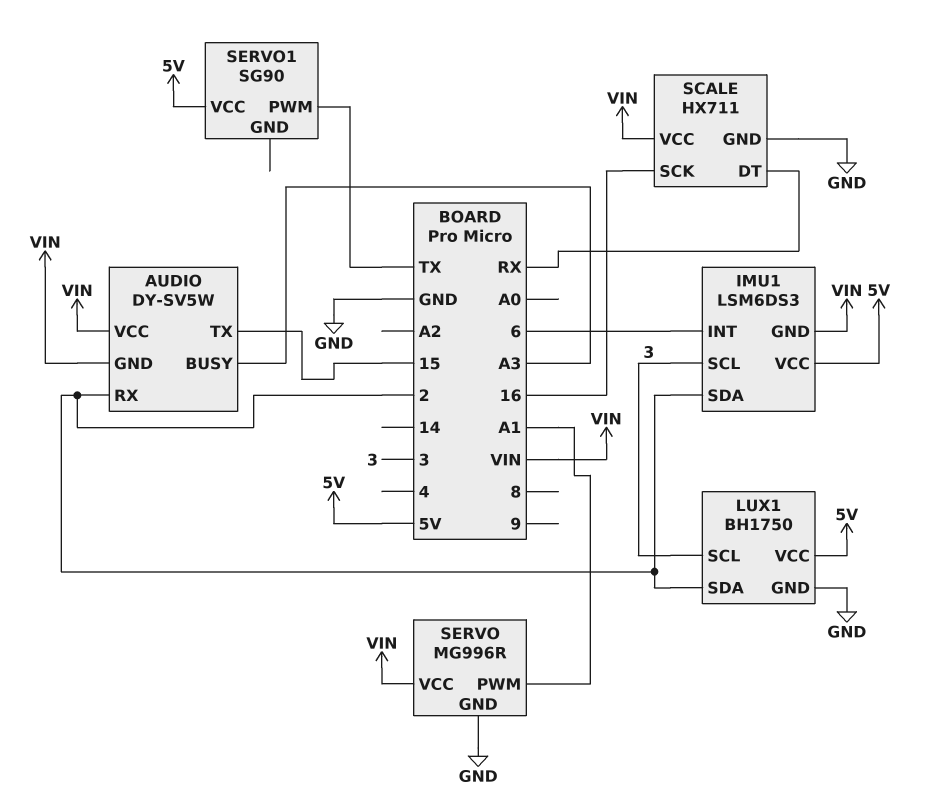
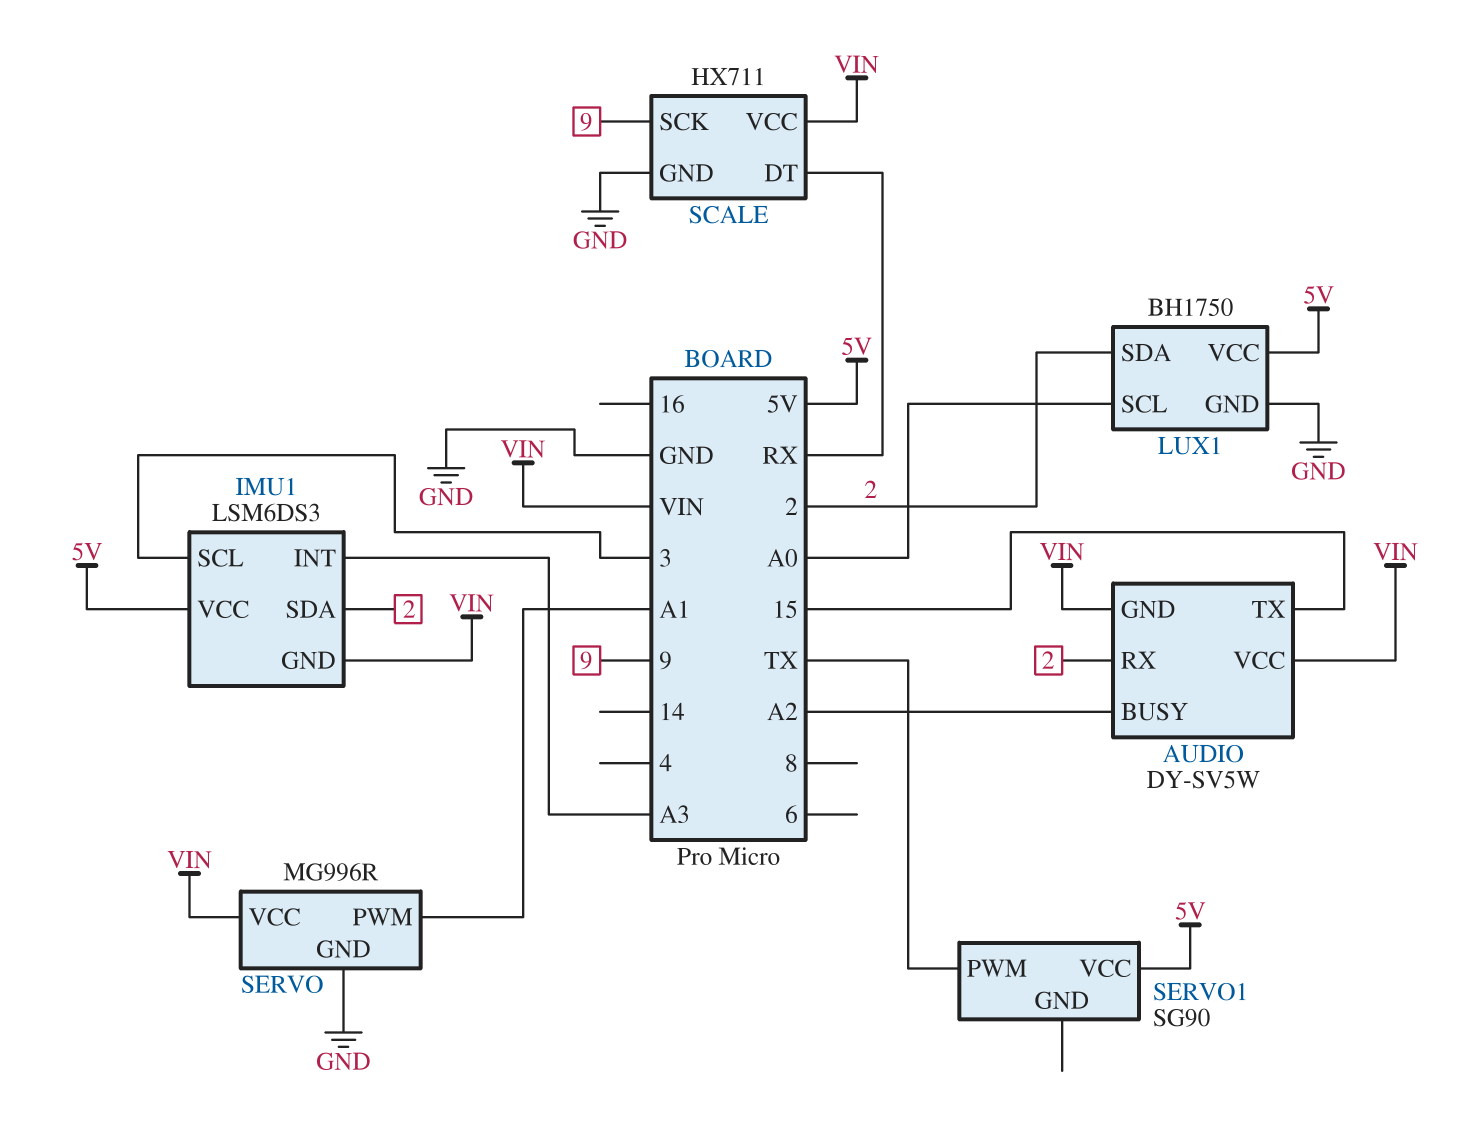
AUDIO pin BUSY: A3 -> A2
IMU1 pin INT: 6 -> A3
LUX1 pin SCL: 3 -> A0
SCALE pin SCK: 16 -> 9

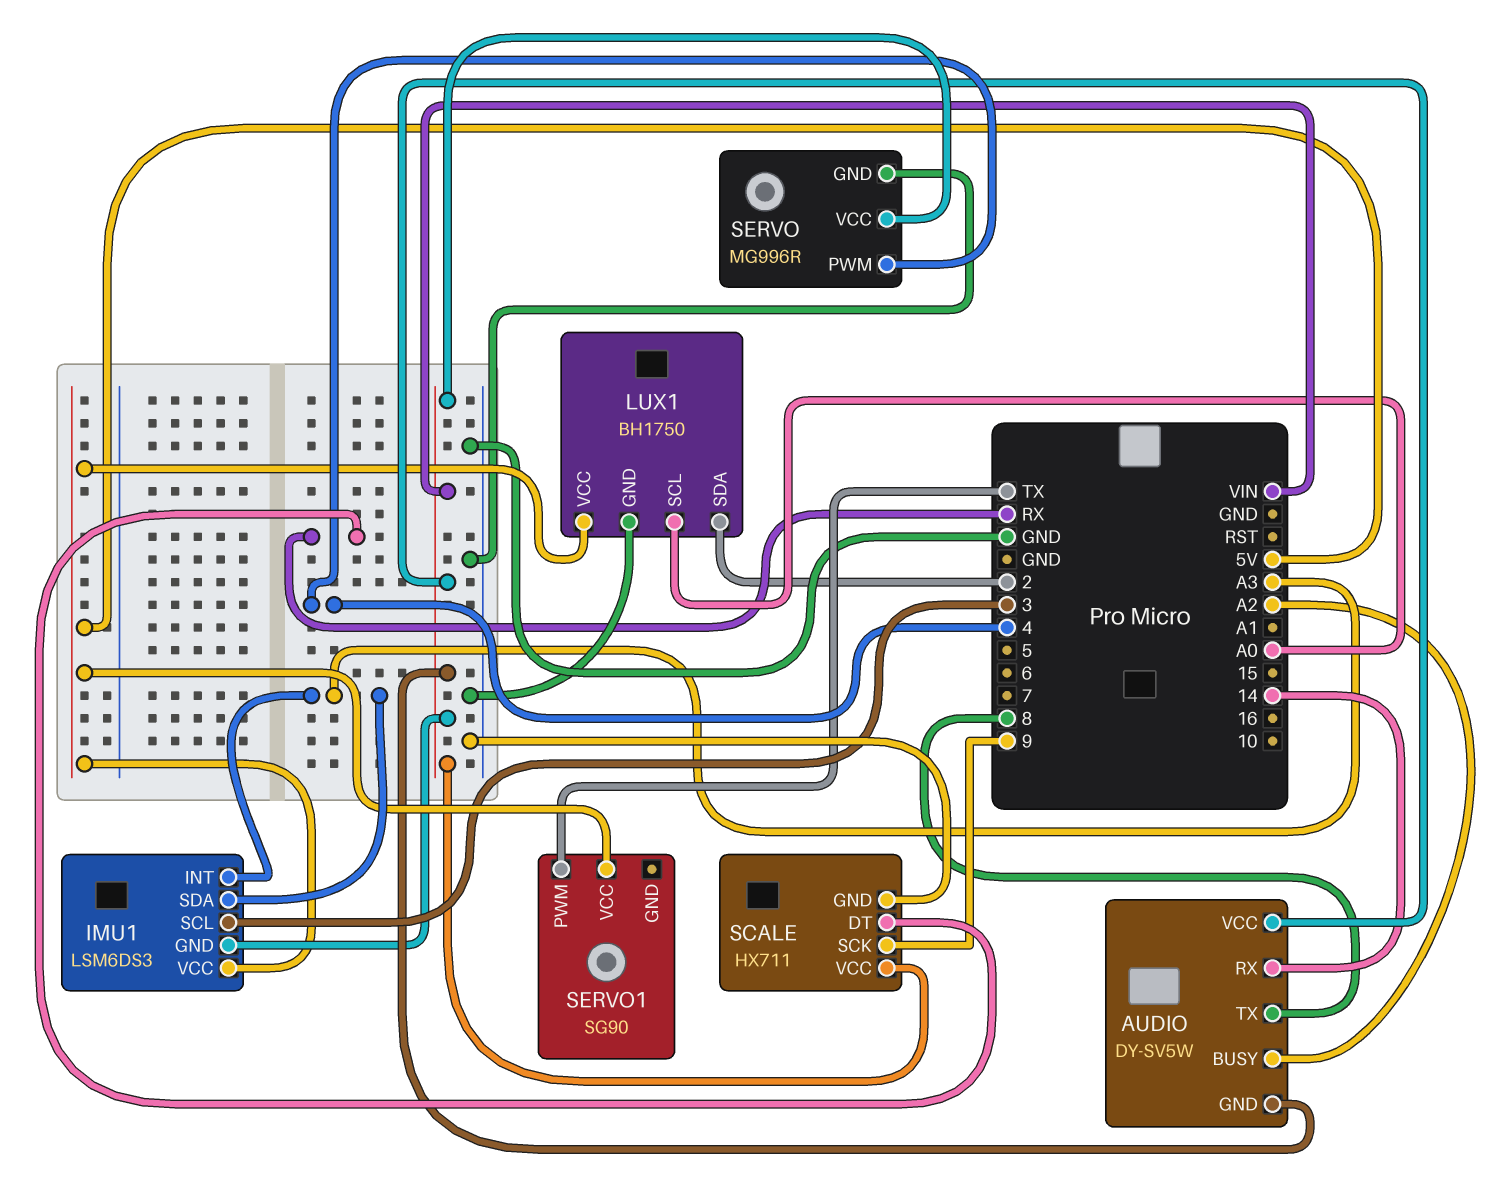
AUDIO pin RX: 2 -> 14
AUDIO pin TX: 15 -> 8
IMU1 pin SDA: 2 -> A3
SERVO pin PWM: A1 -> 4

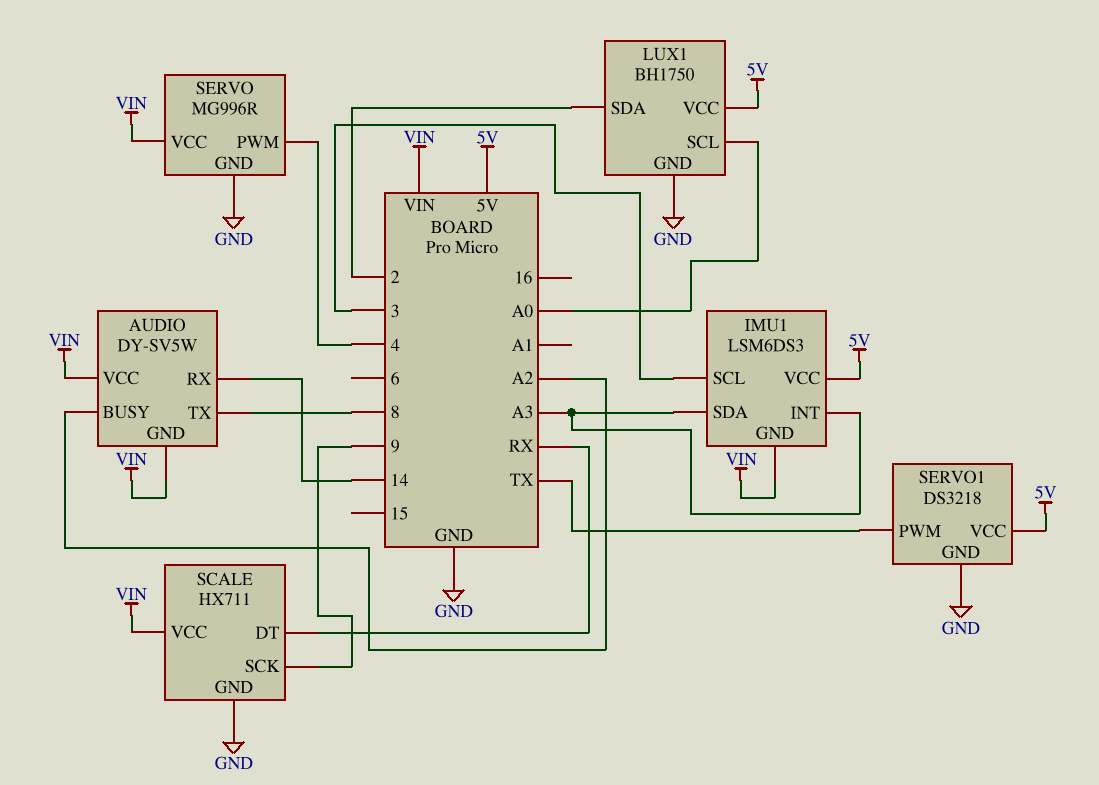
SERVO1: SG90 -> DS3218
SERVO1 pin GND: none -> GND

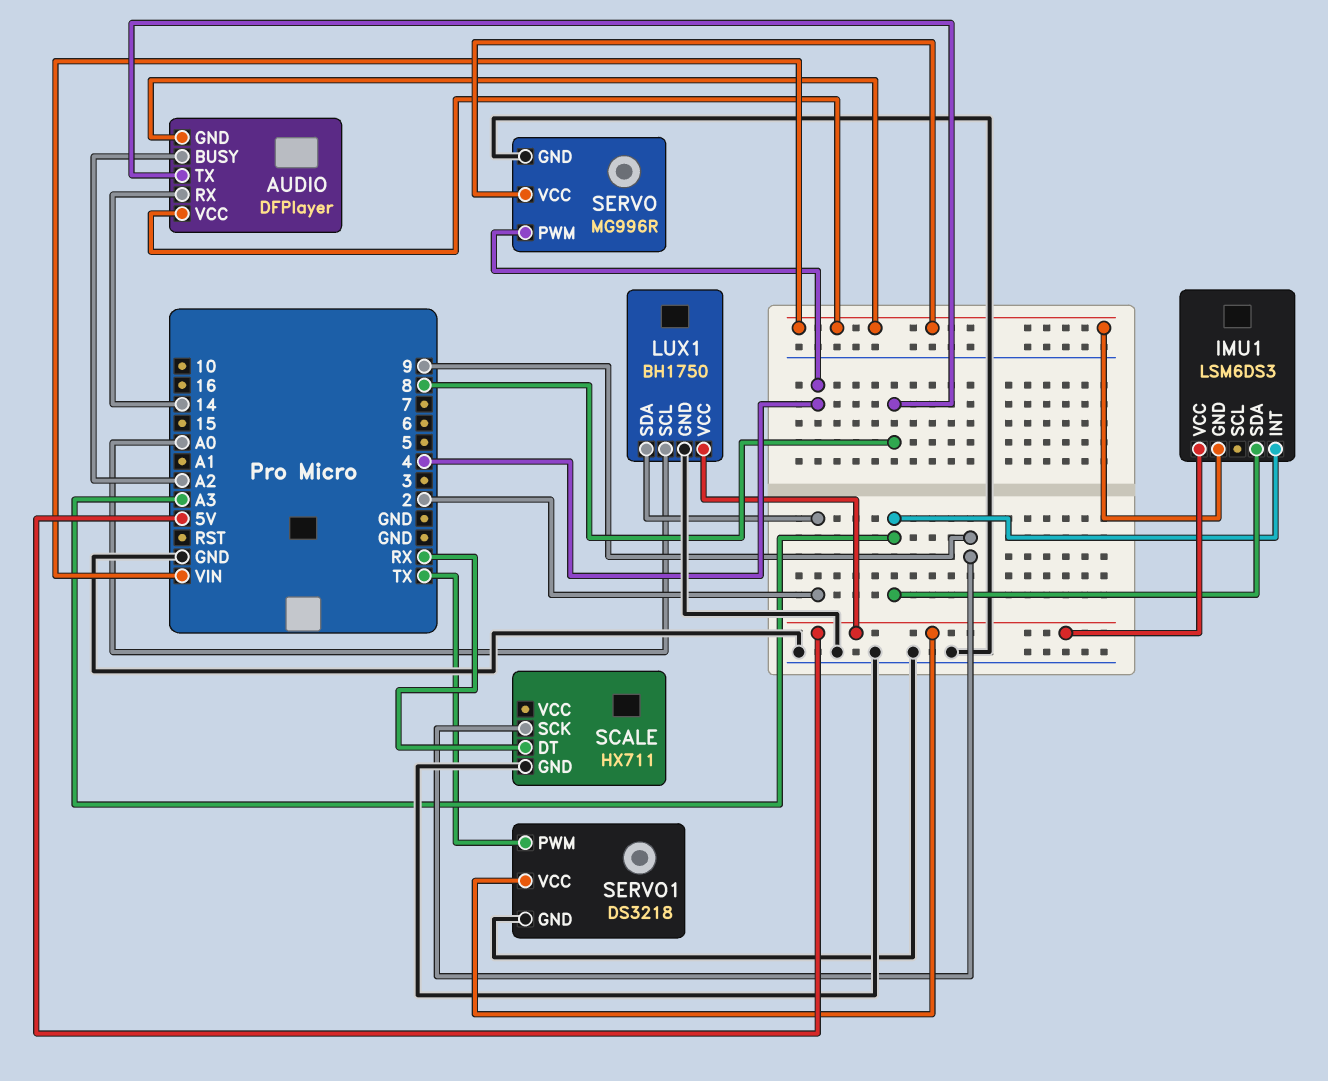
AUDIO: DY-SV5W -> DFPlayer
IMU1 pin SCL: 3 -> none
SCALE pin VCC: VIN -> none

